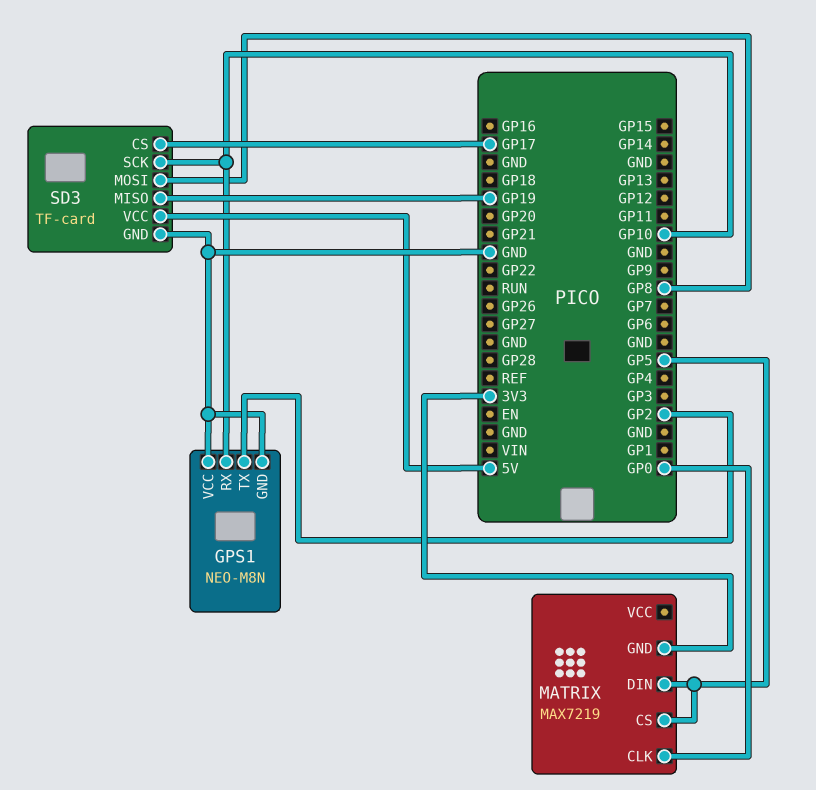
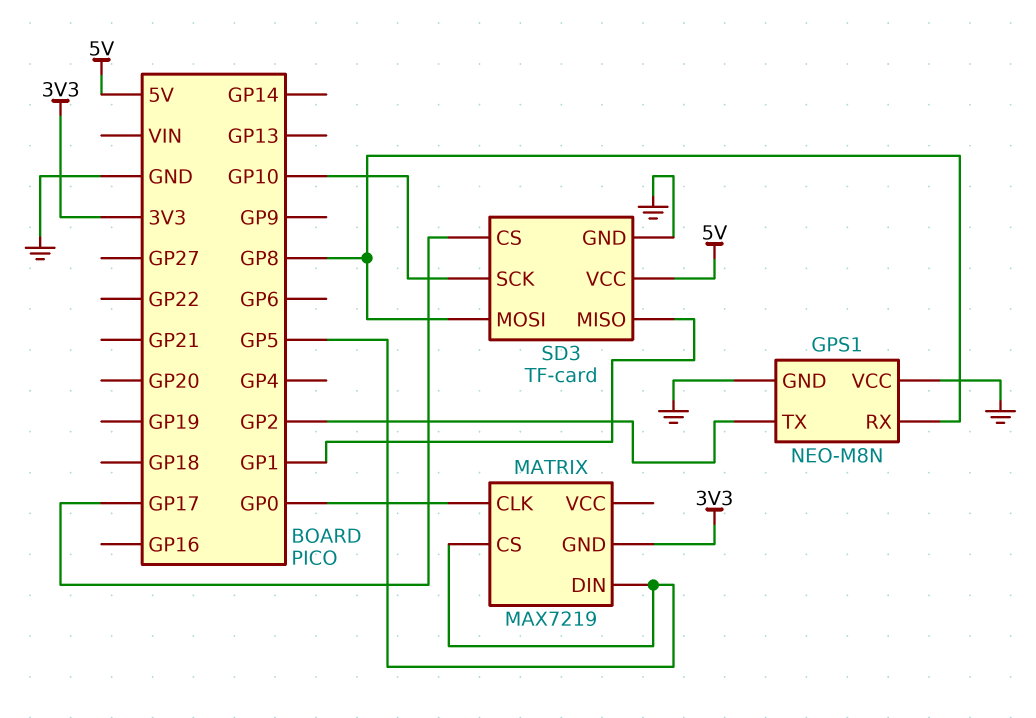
GPS1 pin RX: GP10 -> GP8
SD3 pin MISO: GP19 -> GP1

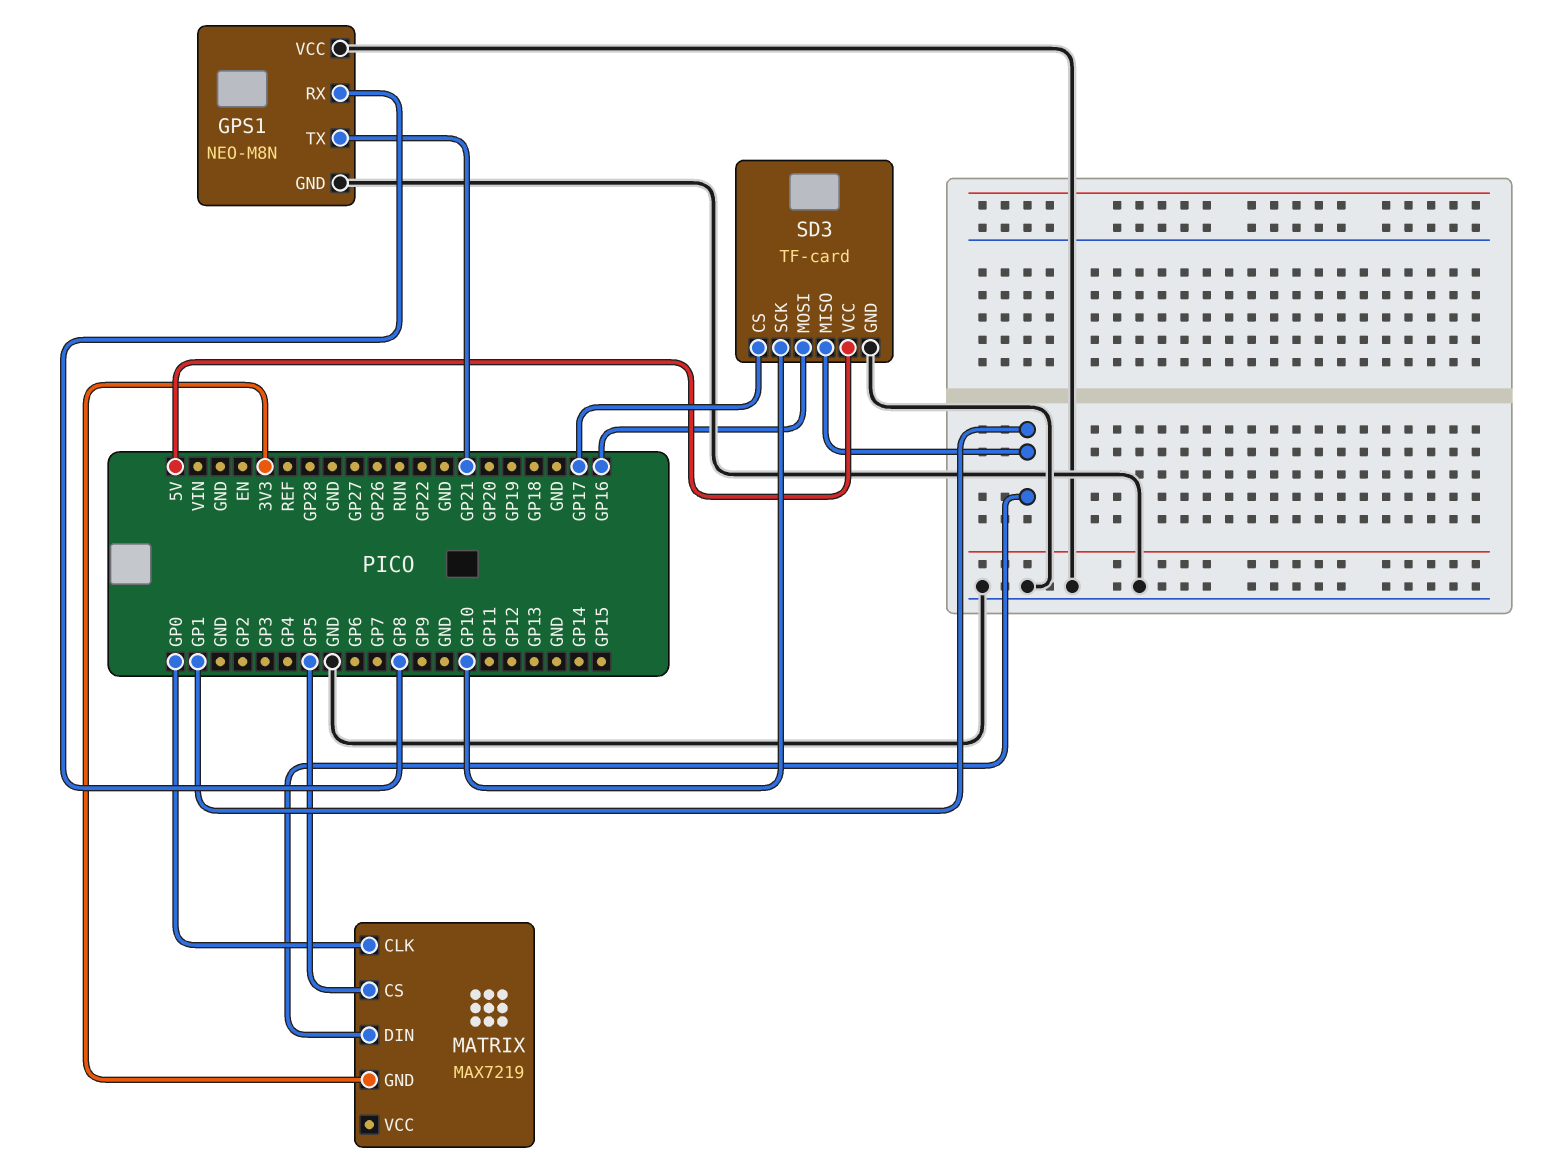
GPS1 pin TX: GP2 -> GP21
MATRIX pin DIN: GP5 -> GP1
SD3 pin MOSI: GP8 -> GP16

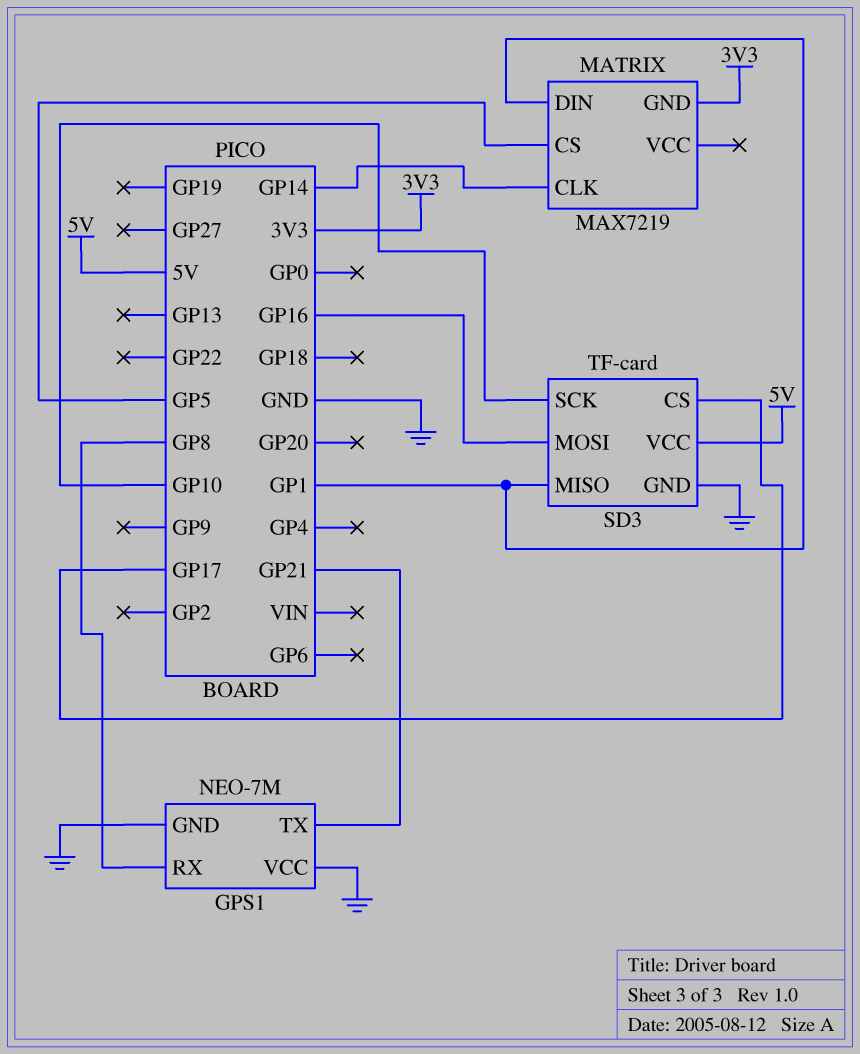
GPS1: NEO-M8N -> NEO-7M
MATRIX pin CLK: GP0 -> GP14

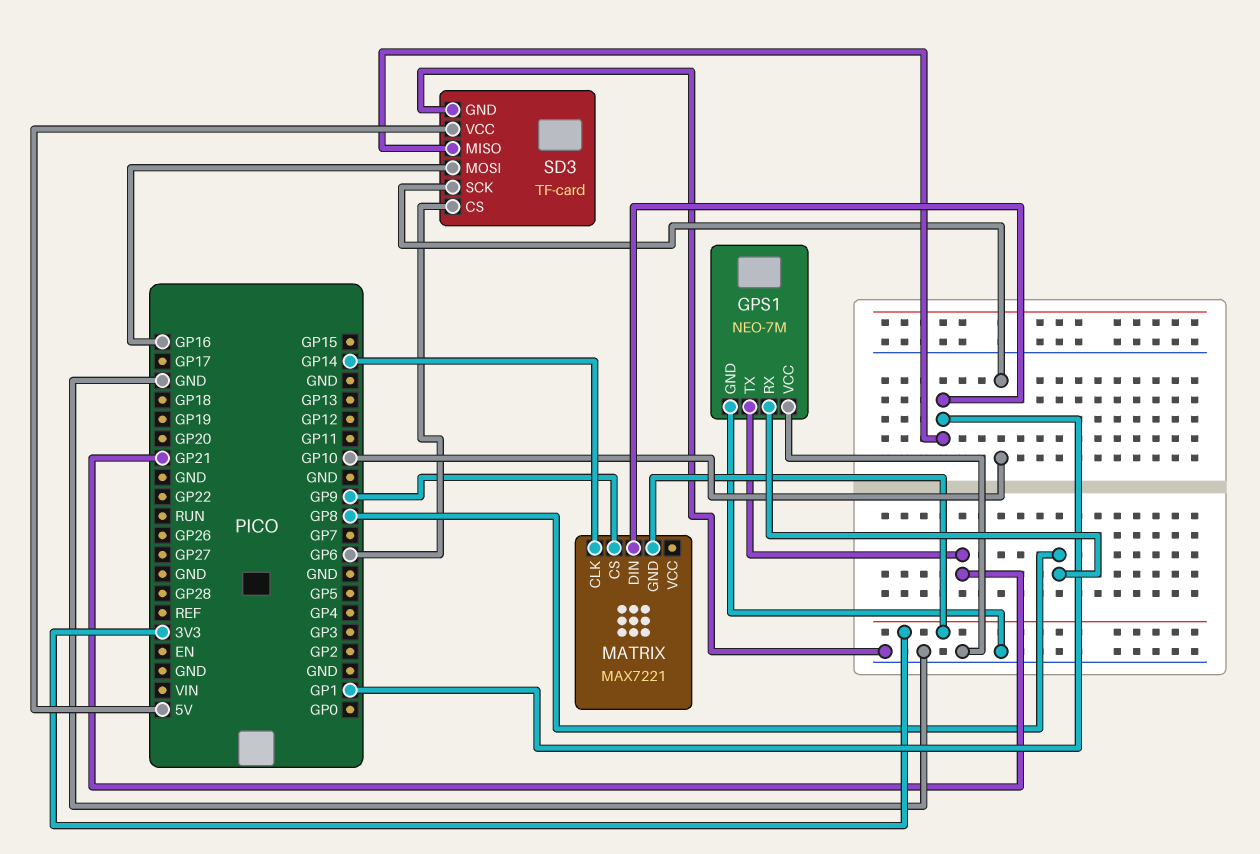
MATRIX: MAX7219 -> MAX7221
MATRIX pin CS: GP5 -> GP9
SD3 pin CS: GP17 -> GP6

